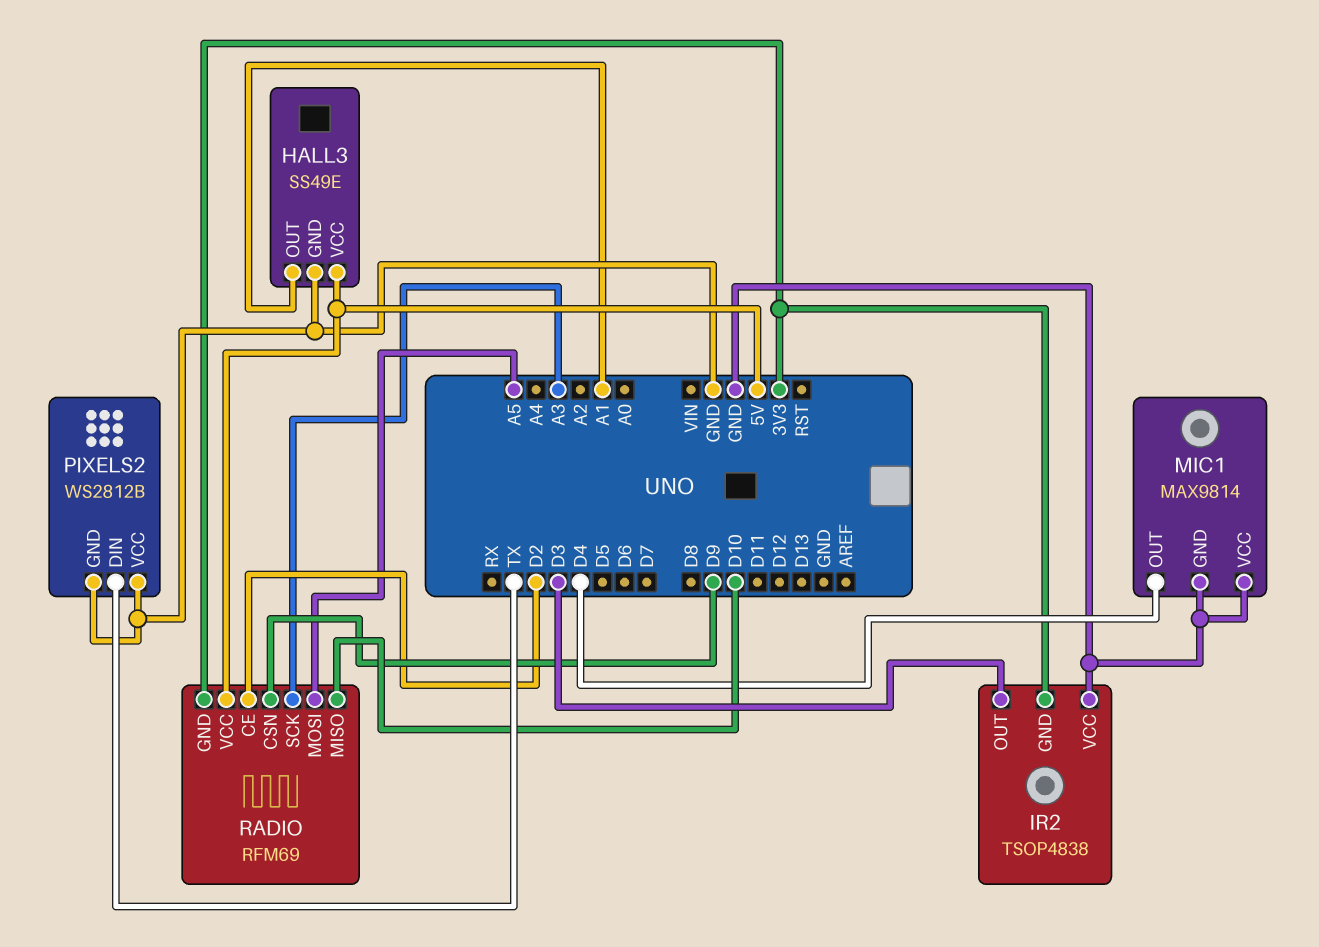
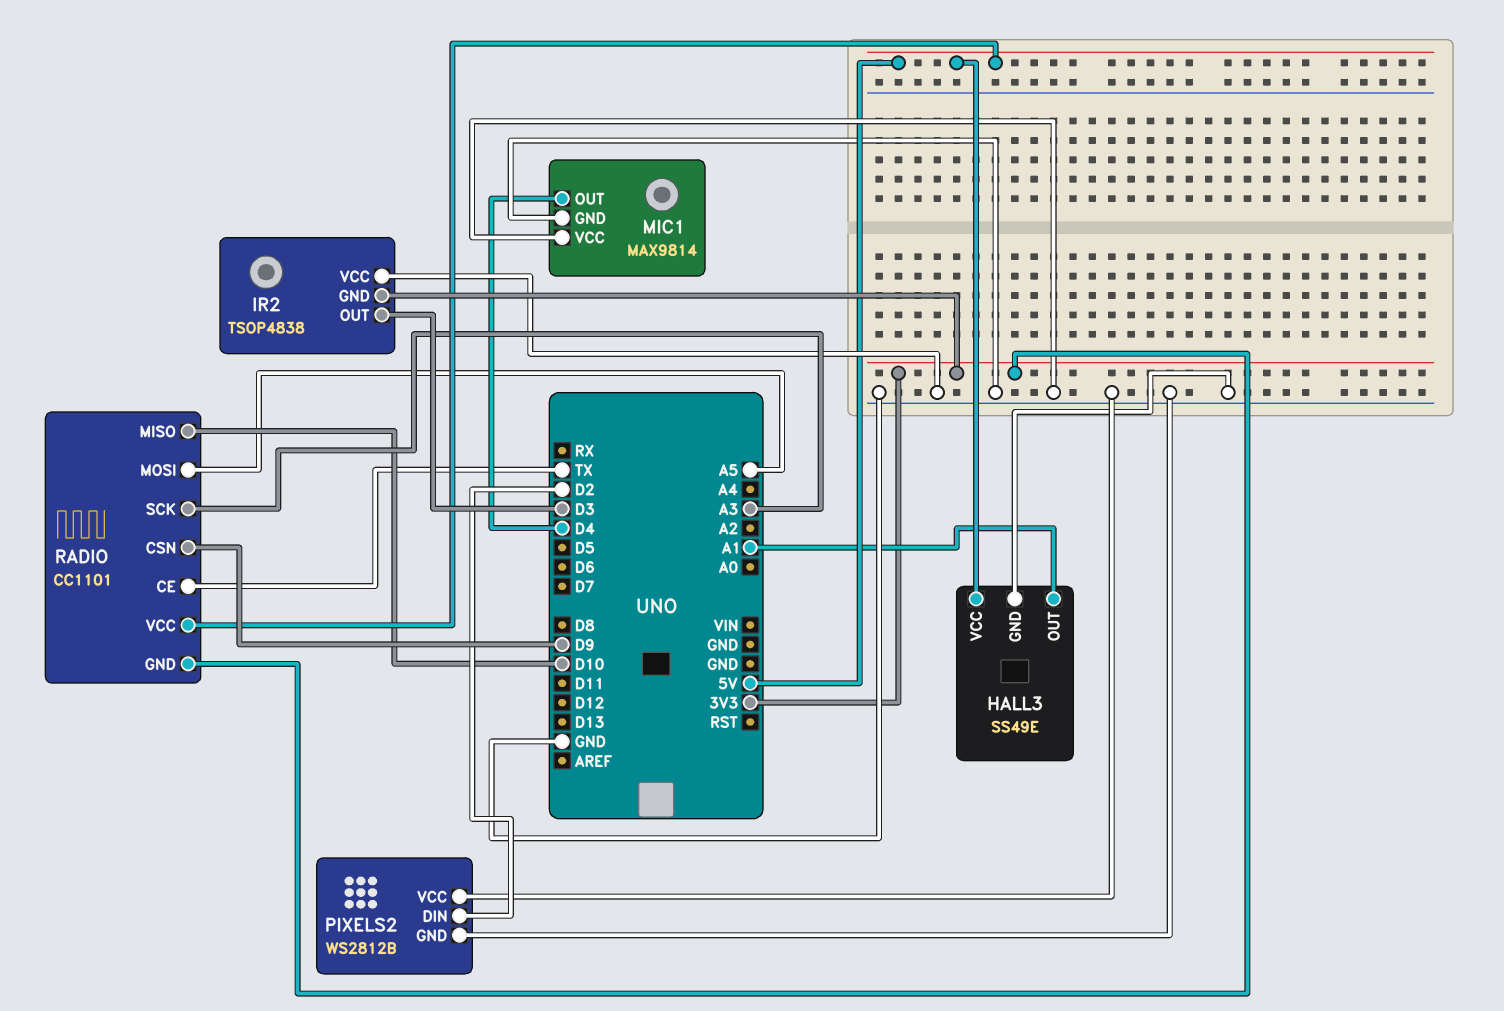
PIXELS2 pin DIN: TX -> D2
RADIO: RFM69 -> CC1101
RADIO pin CE: D2 -> TX

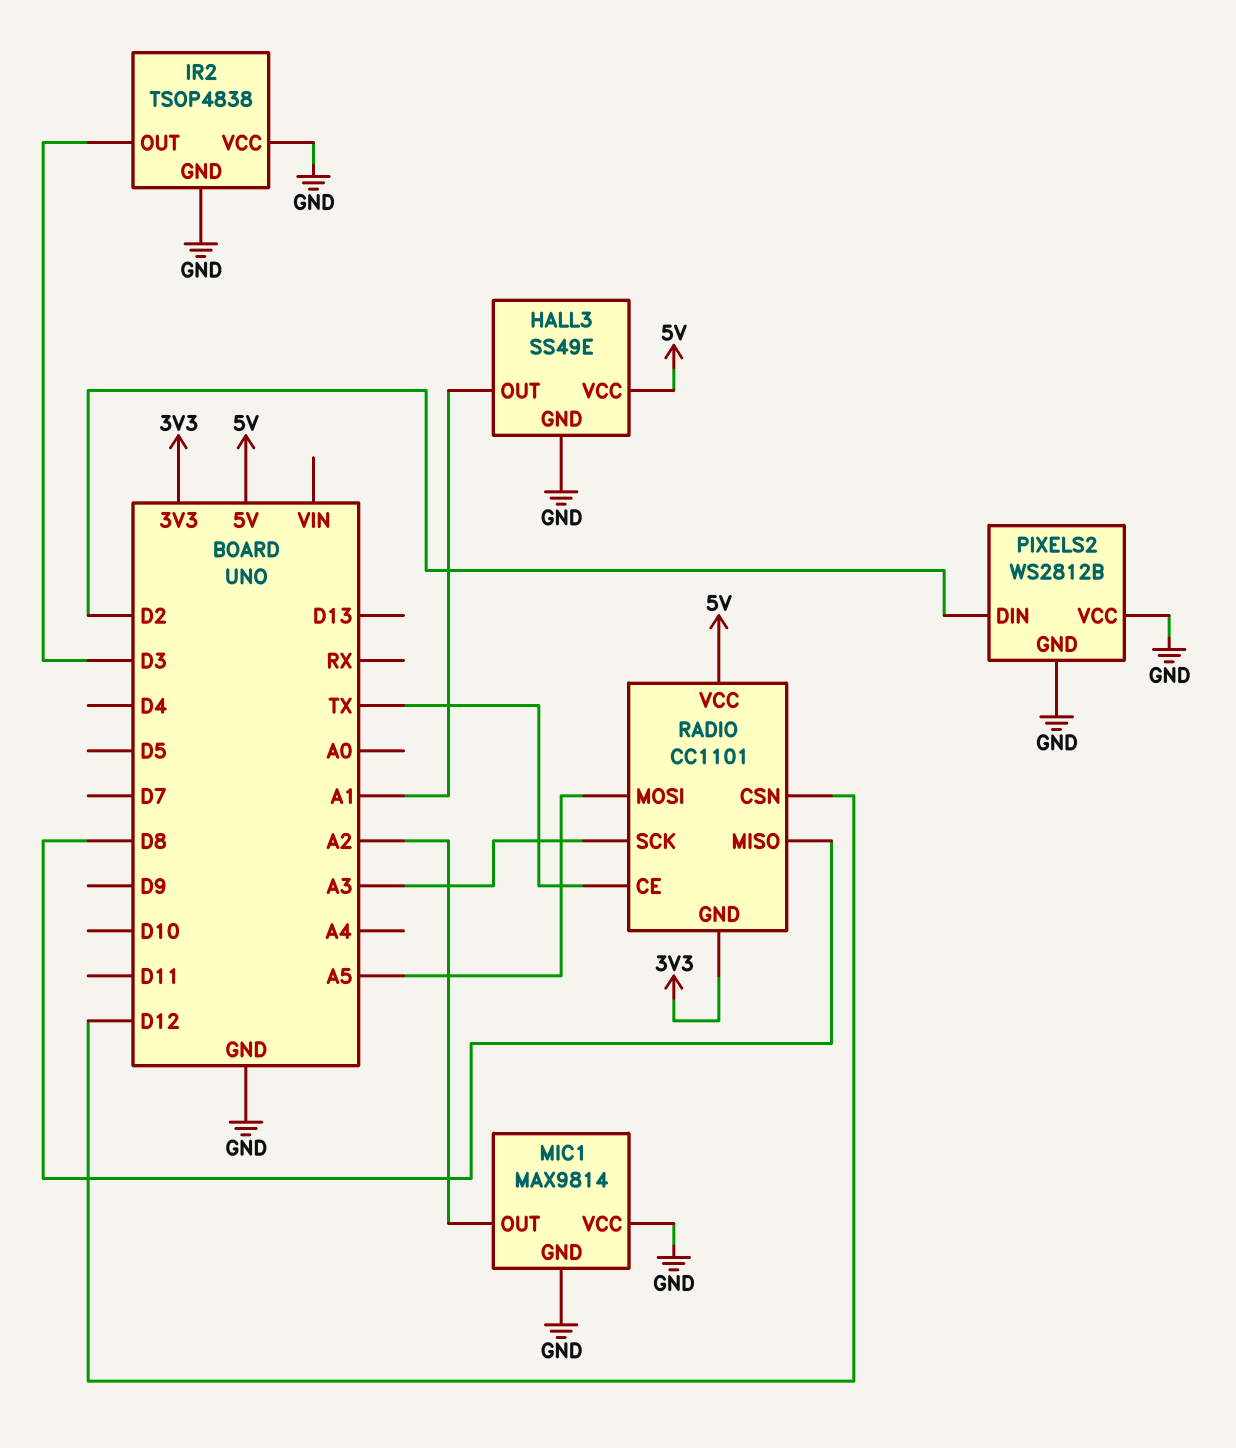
IR2 pin GND: 3V3 -> GND
MIC1 pin OUT: D4 -> A2
RADIO pin CSN: D9 -> D12
RADIO pin MISO: D10 -> D8

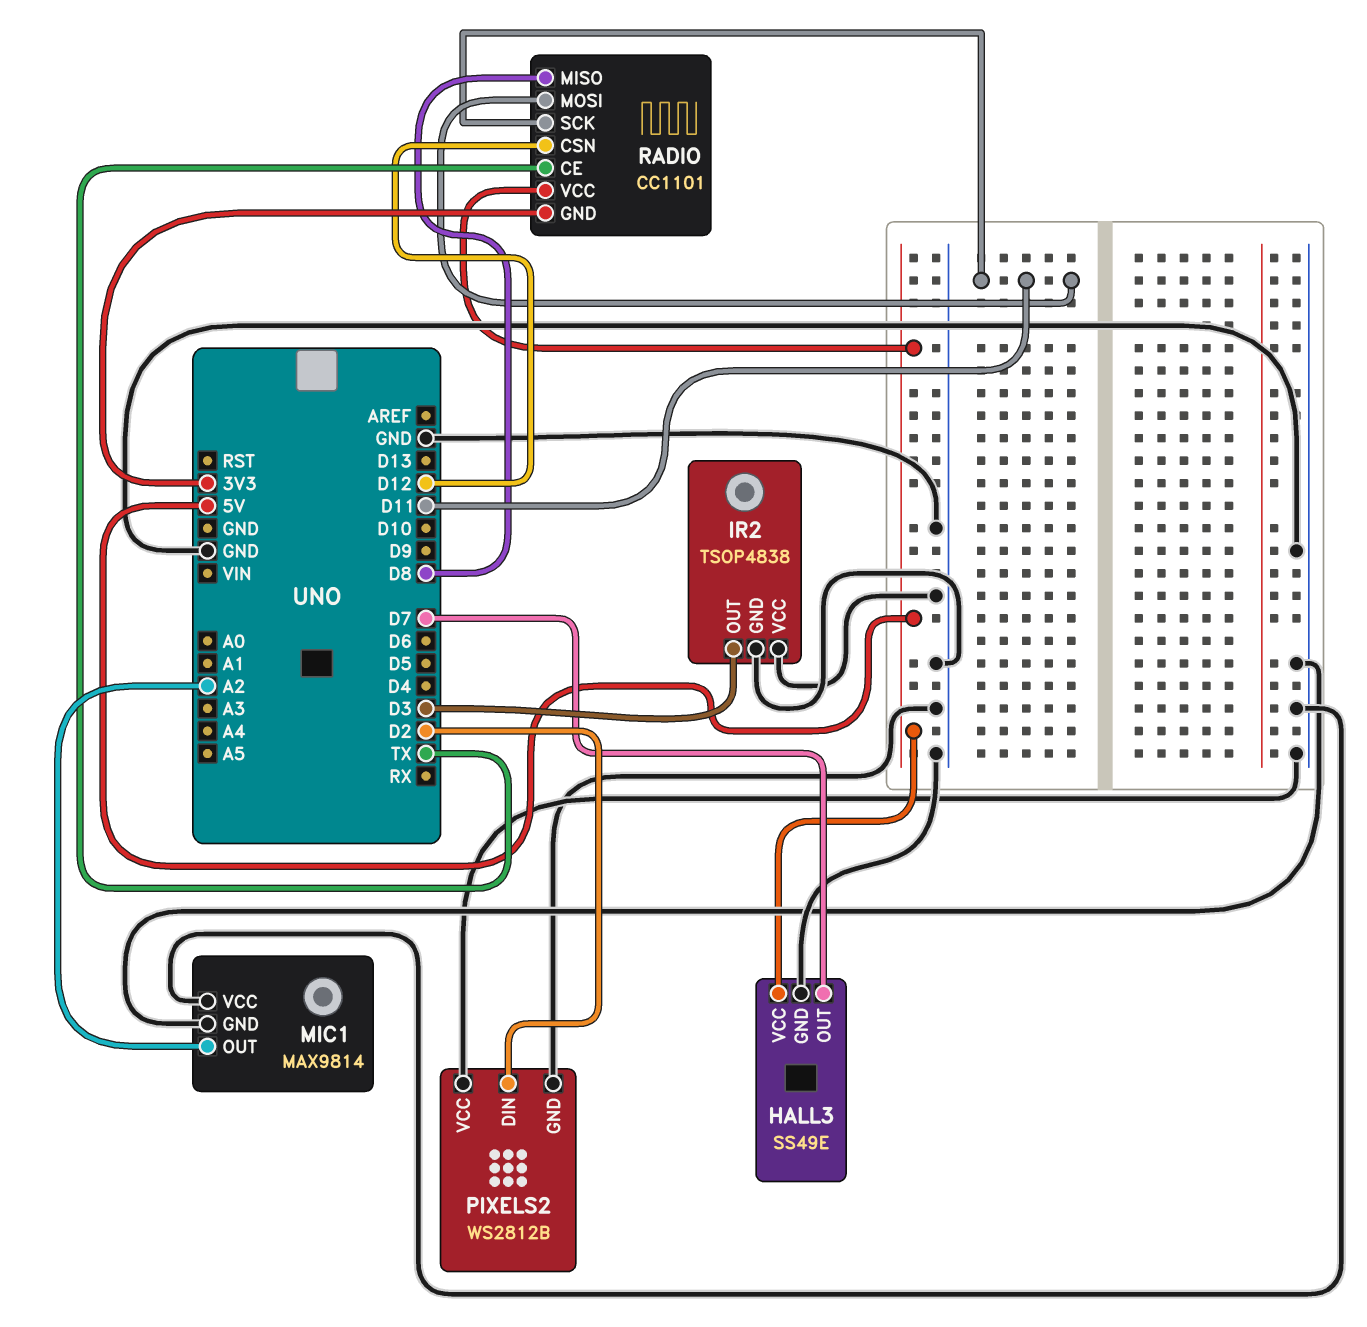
HALL3 pin OUT: A1 -> D7
RADIO pin MOSI: A5 -> D11
RADIO pin SCK: A3 -> D11

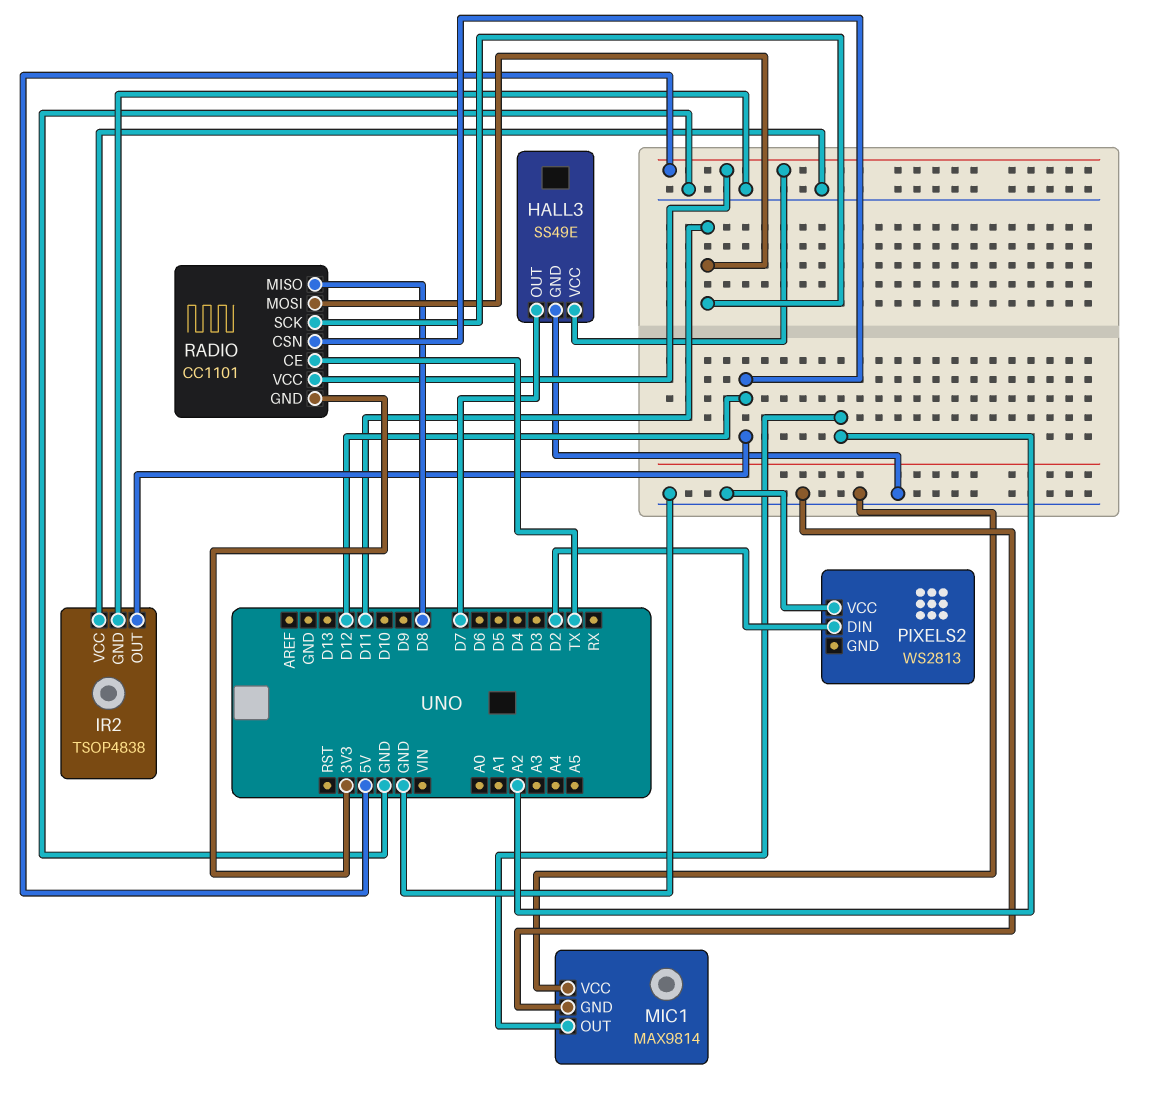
IR2 pin OUT: D3 -> D12
PIXELS2: WS2812B -> WS2813
PIXELS2 pin GND: GND -> none

